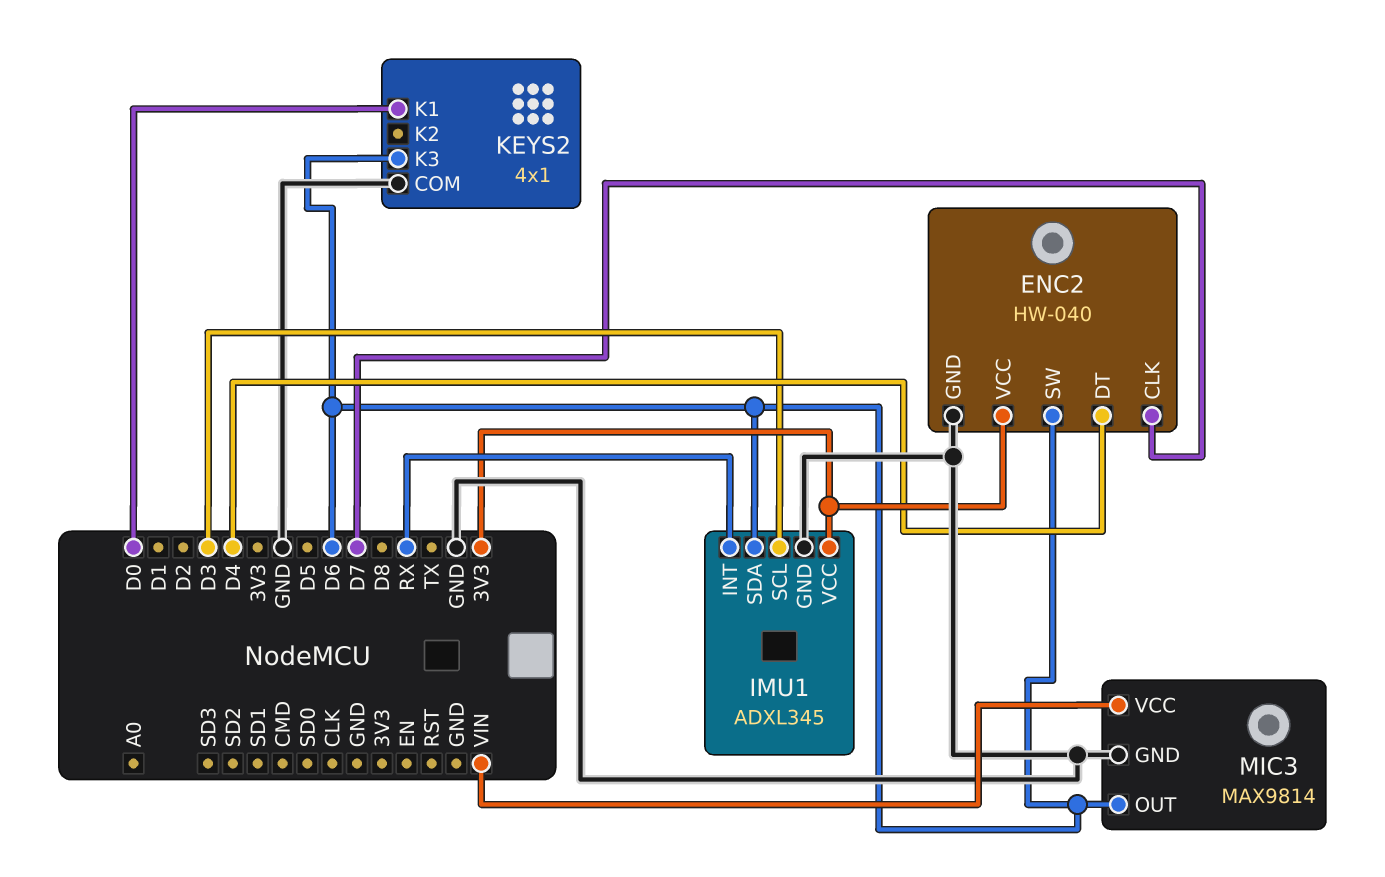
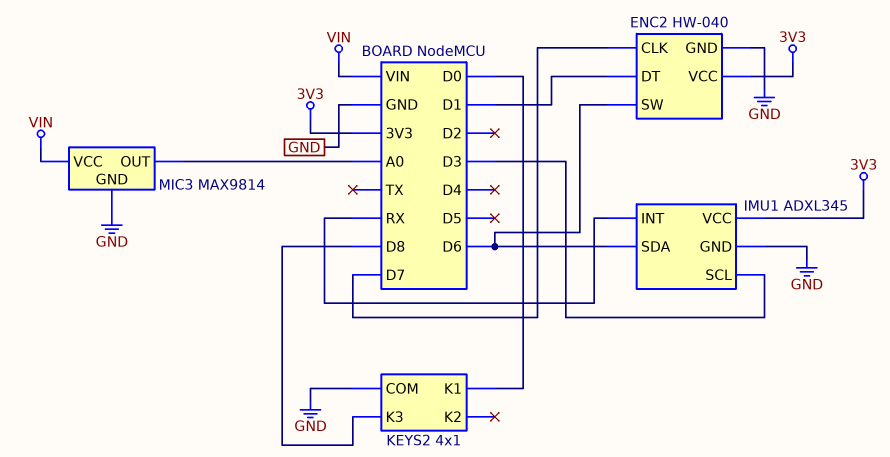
ENC2 pin DT: D4 -> D1
KEYS2 pin K3: D6 -> D8
MIC3 pin OUT: D6 -> A0

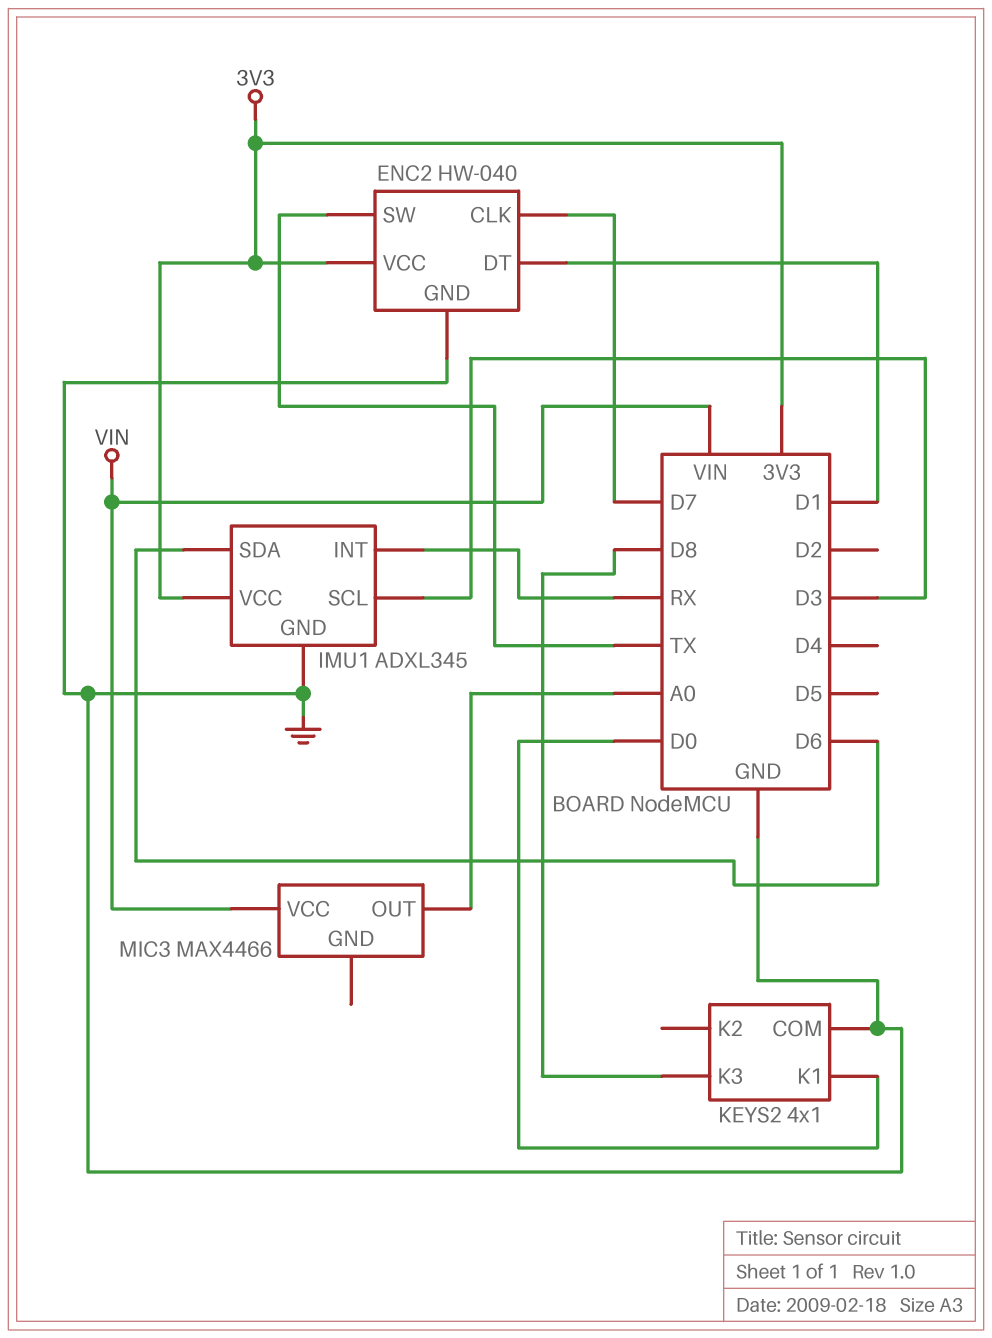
ENC2 pin SW: D6 -> TX
MIC3: MAX9814 -> MAX4466
MIC3 pin GND: GND -> none

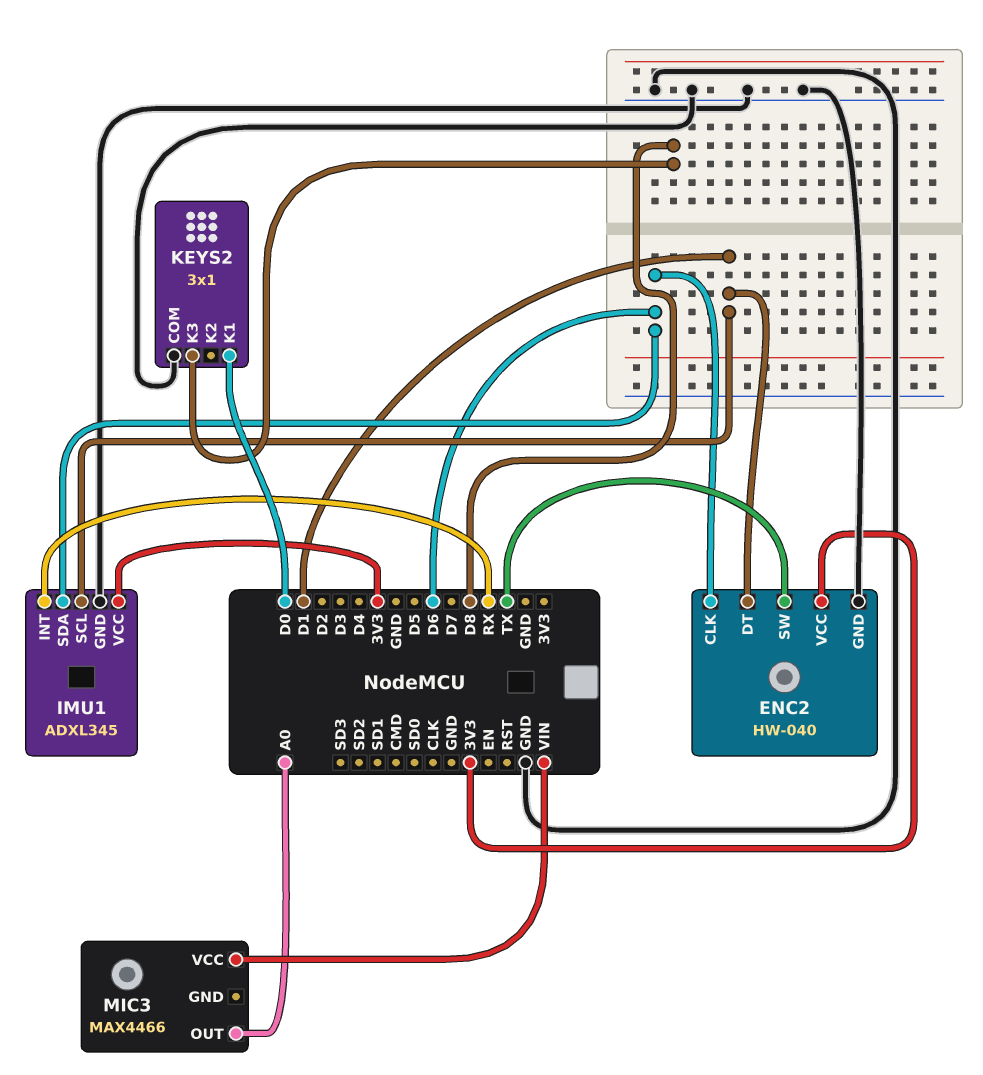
ENC2 pin CLK: D7 -> D6
IMU1 pin SCL: D3 -> D1
KEYS2: 4x1 -> 3x1

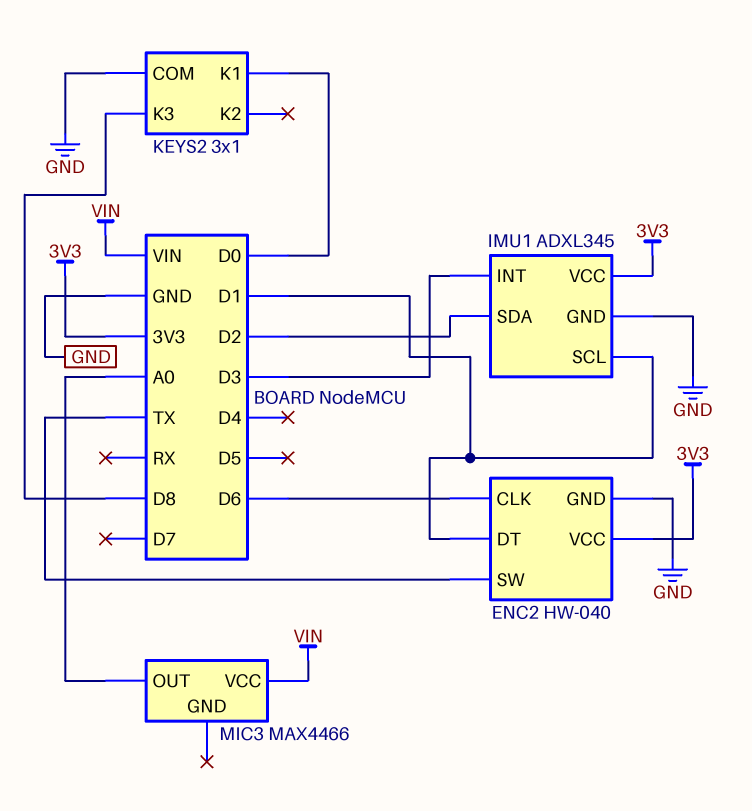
IMU1 pin INT: RX -> D3
IMU1 pin SDA: D6 -> D2

